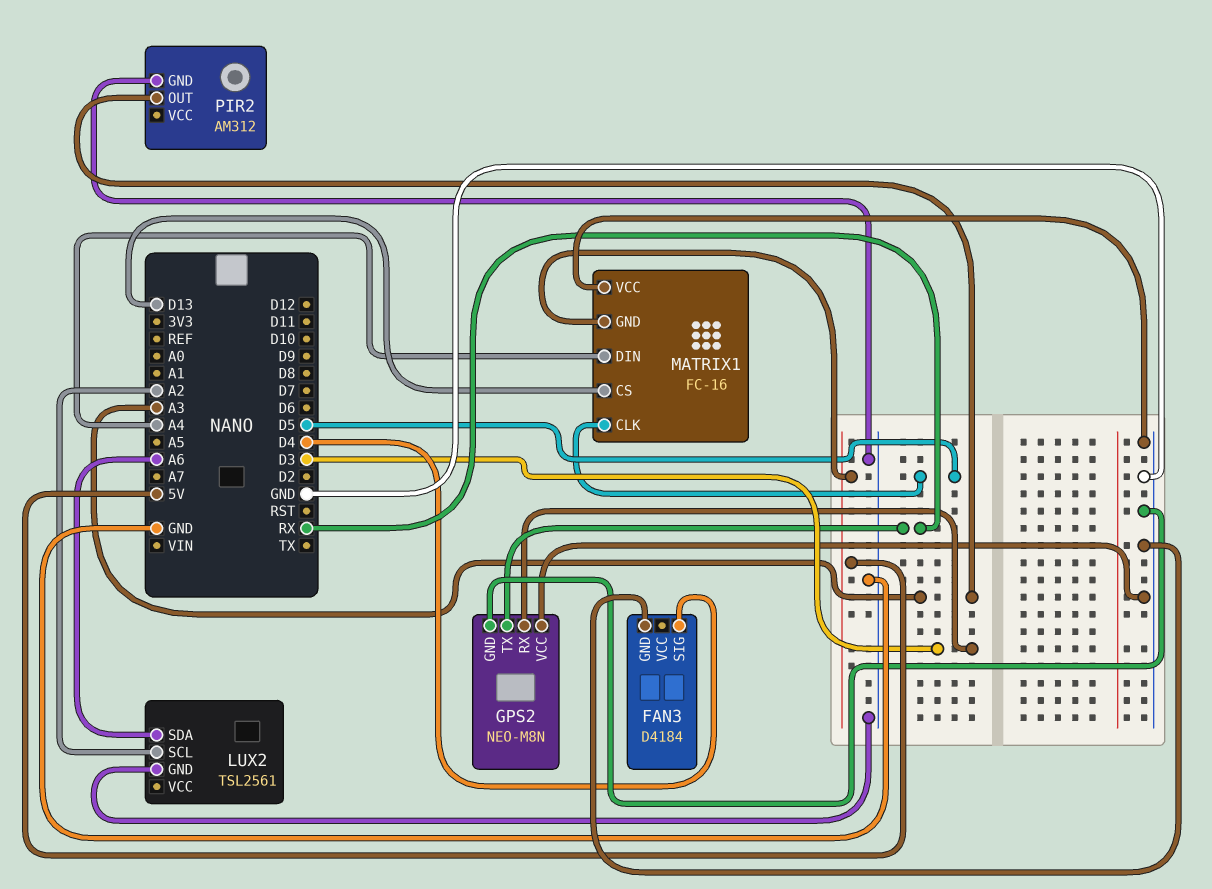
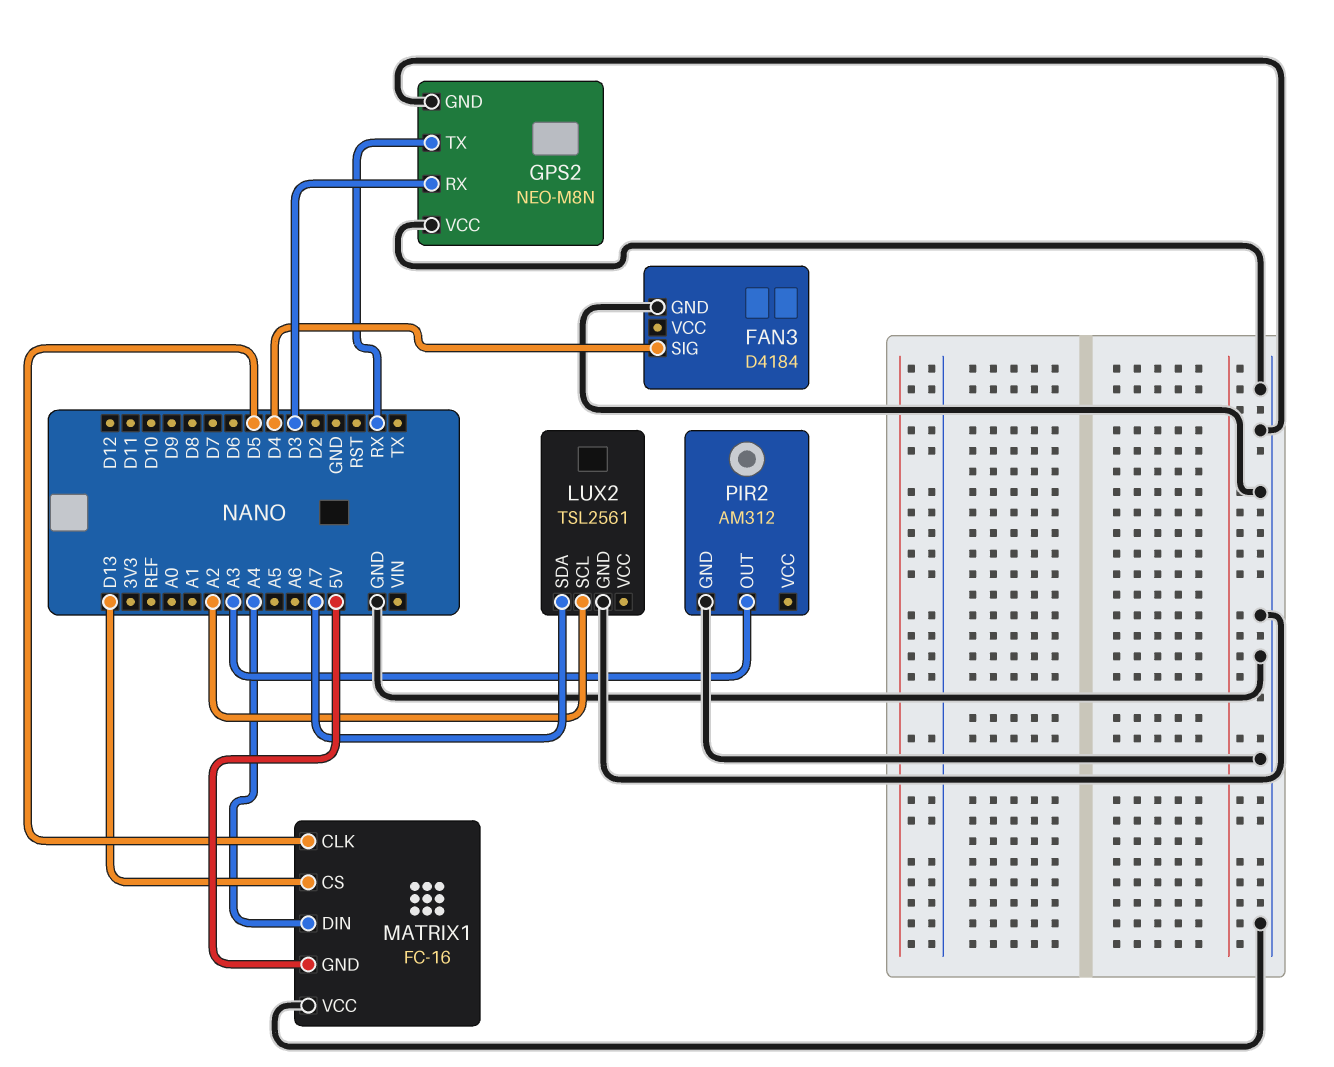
LUX2 pin SDA: A6 -> A7

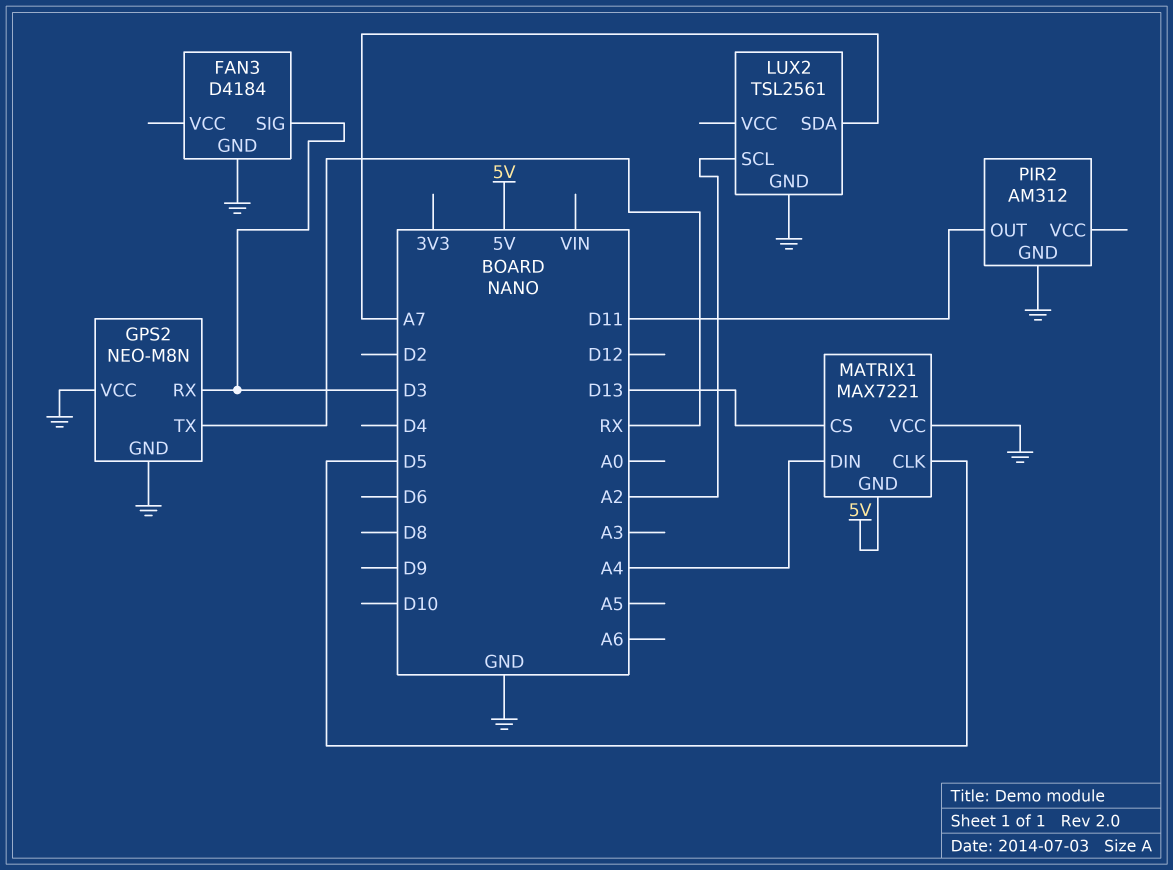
FAN3 pin SIG: D4 -> D3
MATRIX1: FC-16 -> MAX7221
PIR2 pin OUT: A3 -> D11

